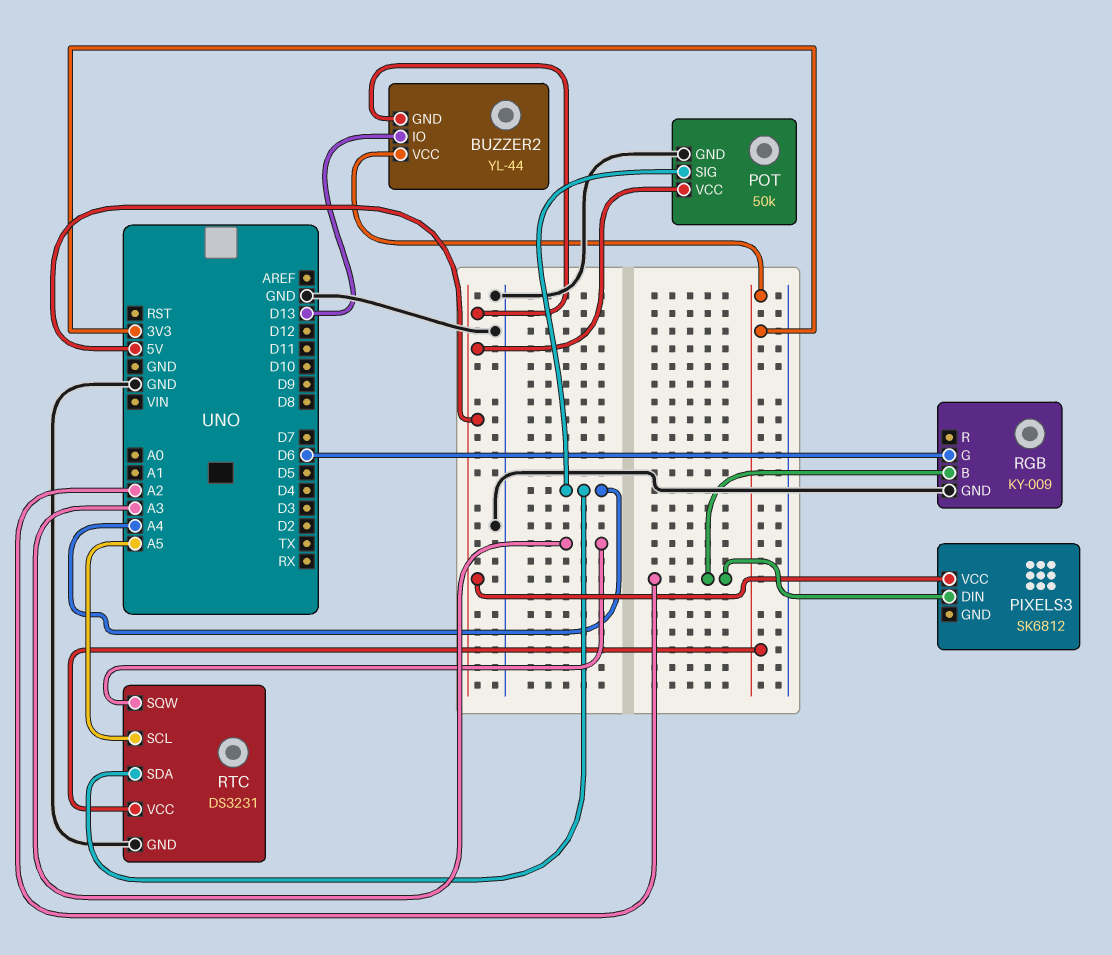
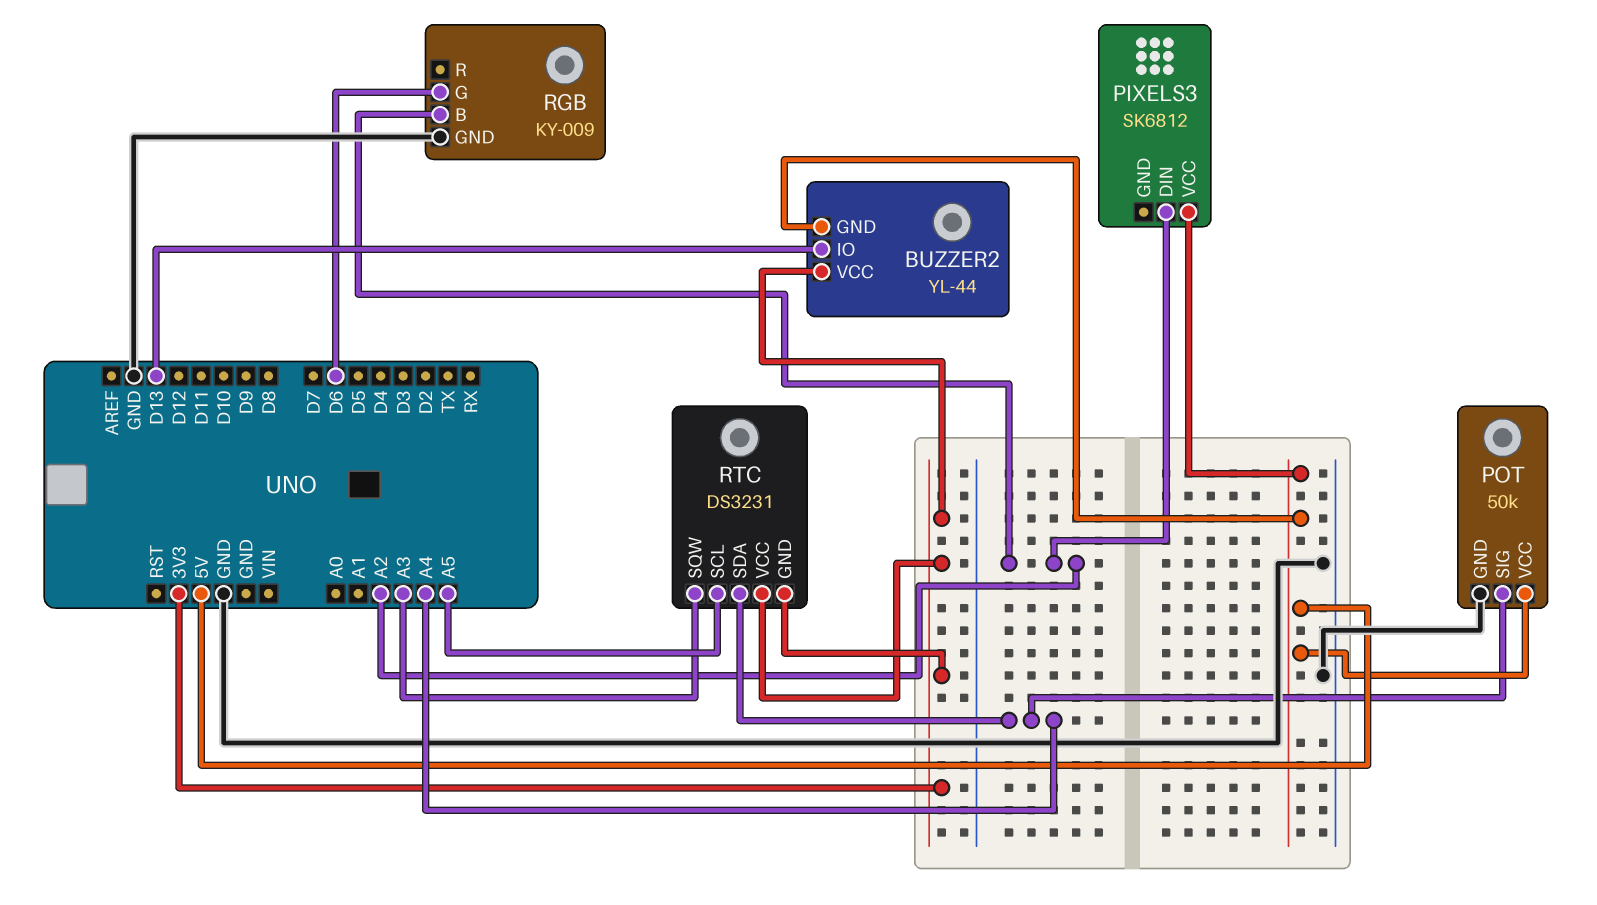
RTC pin GND: GND -> 3V3

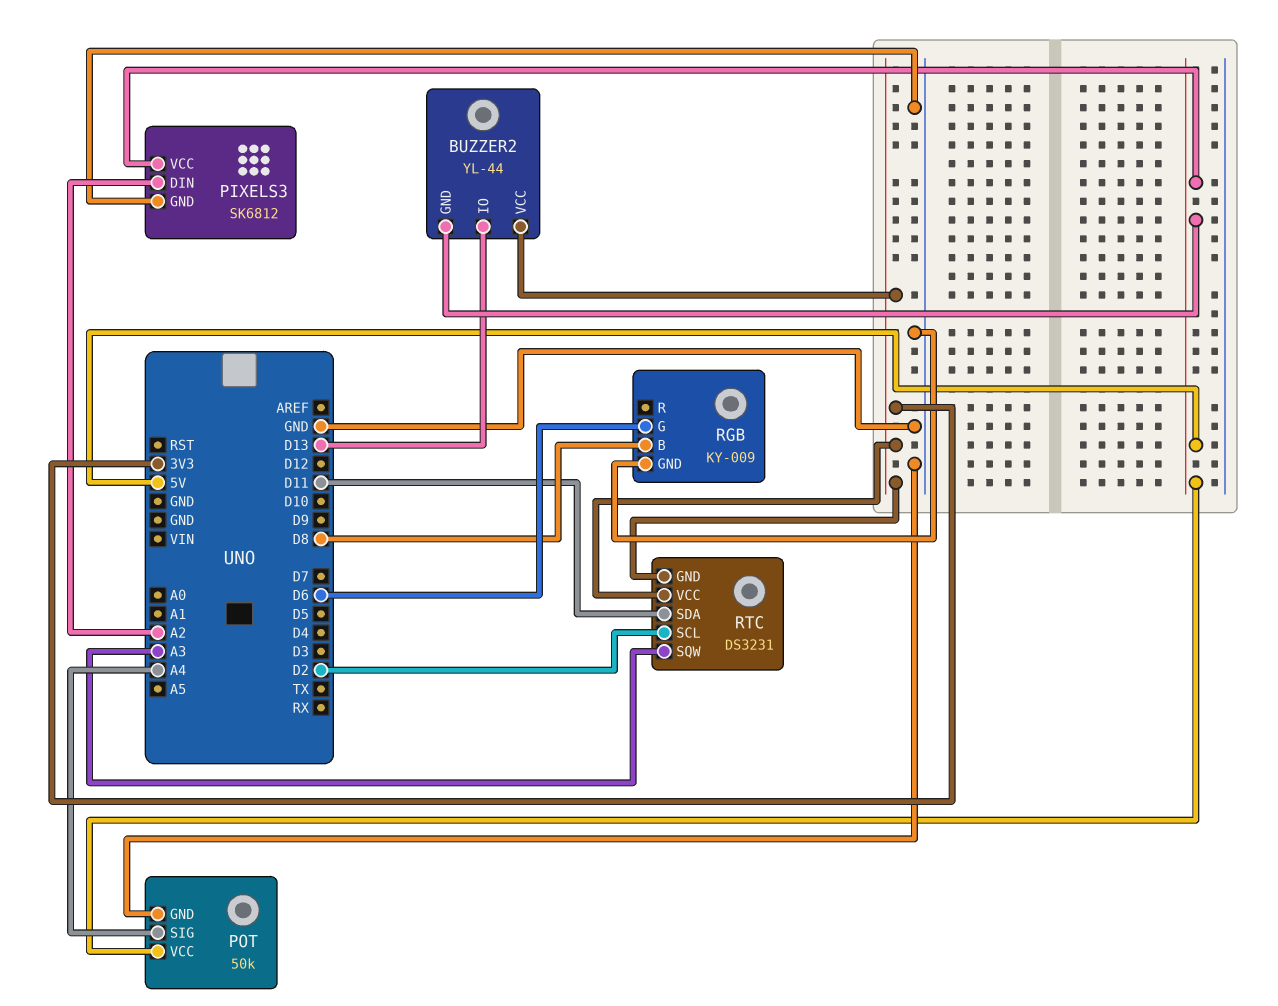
PIXELS3 pin GND: none -> GND
RGB pin B: A2 -> D8
RTC pin SCL: A5 -> D2
RTC pin SDA: A4 -> D11

